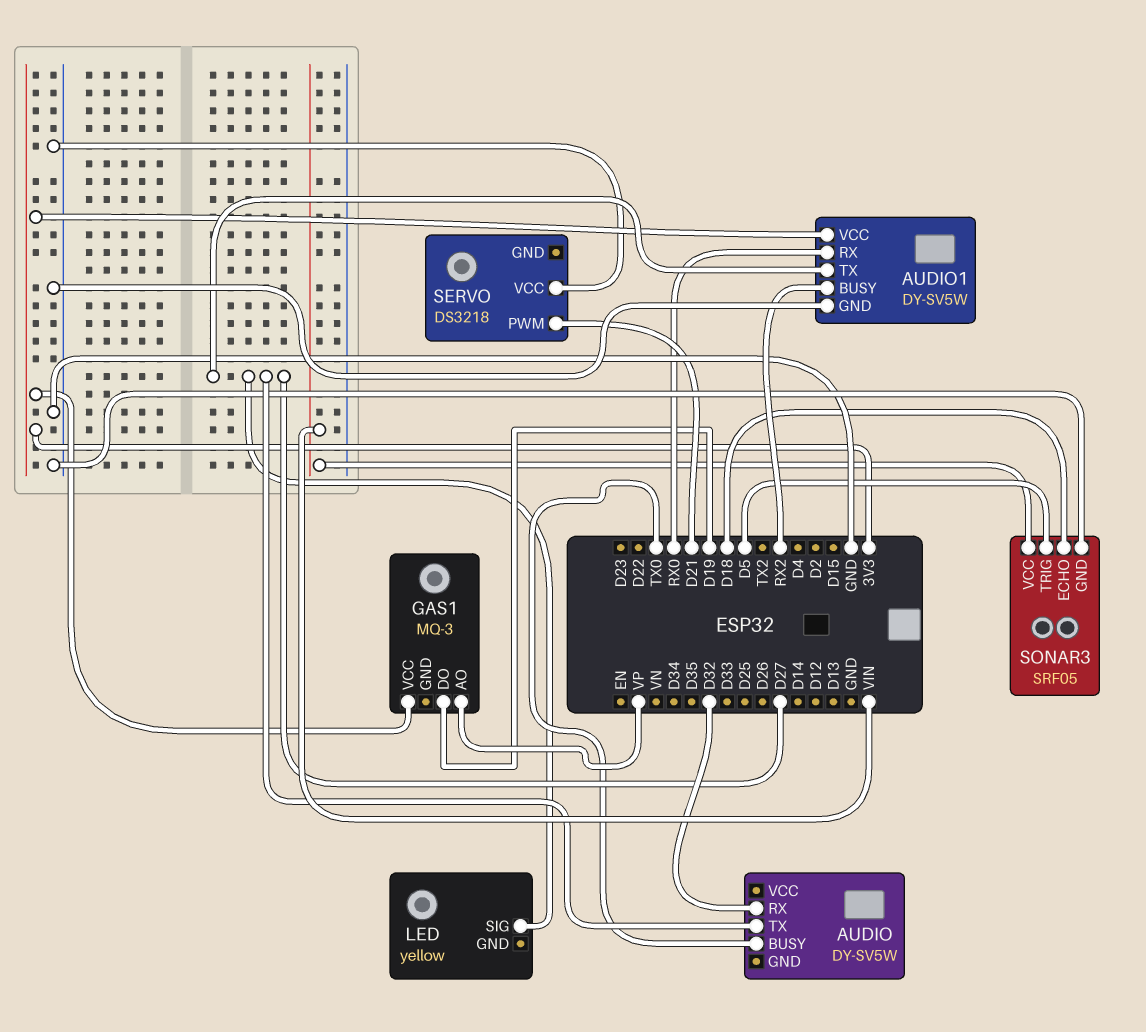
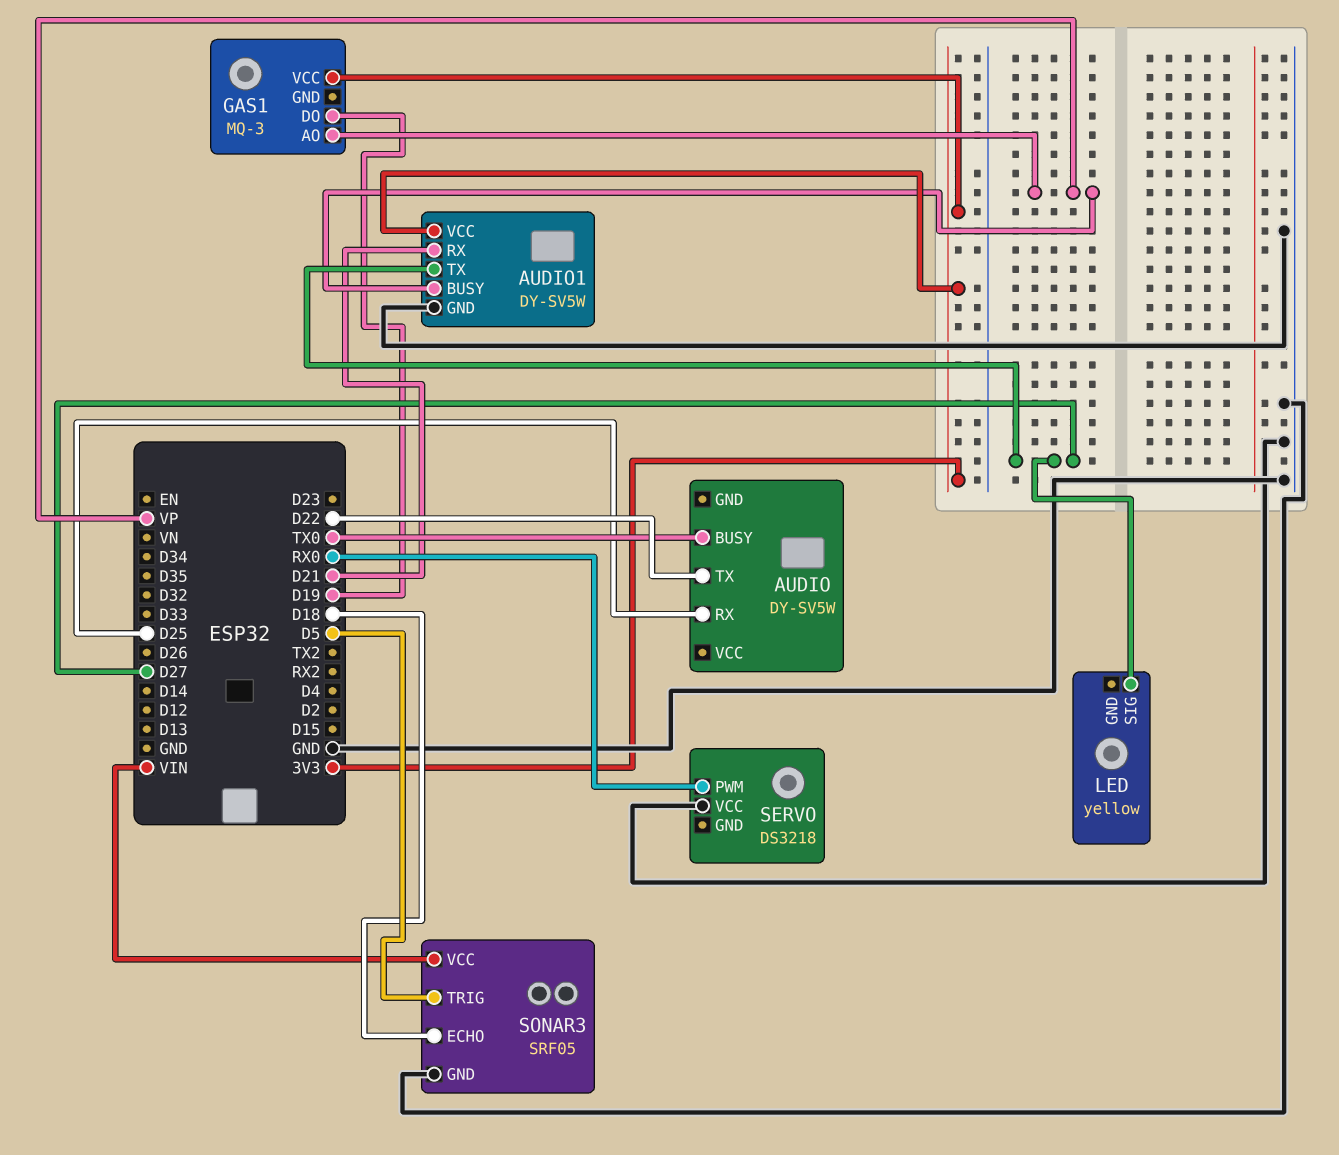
AUDIO pin RX: D32 -> D25
AUDIO pin TX: D27 -> D22
AUDIO1 pin BUSY: RX2 -> VP
AUDIO1 pin RX: RX0 -> D21
SERVO pin PWM: D21 -> RX0

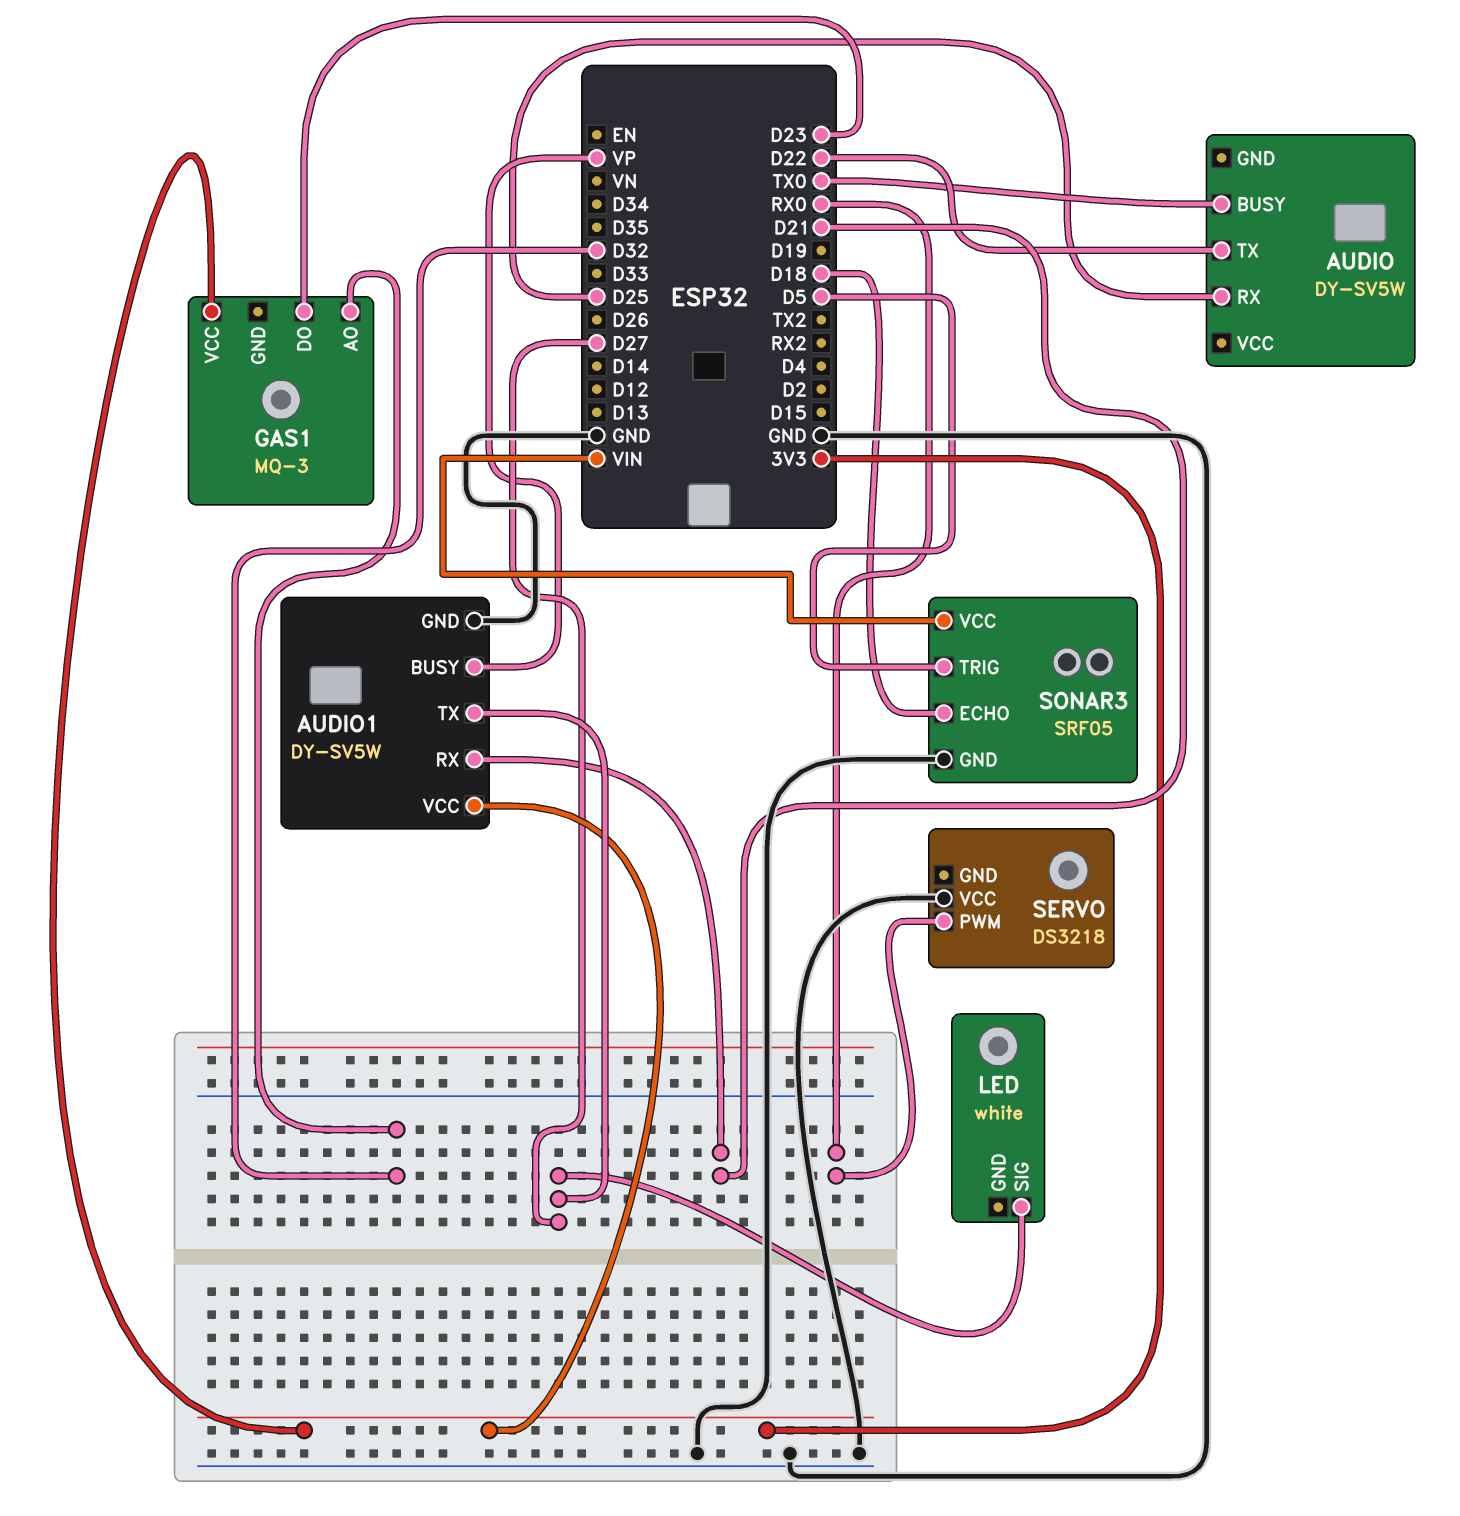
GAS1 pin AO: VP -> D32
GAS1 pin DO: D19 -> D23
LED: yellow -> white

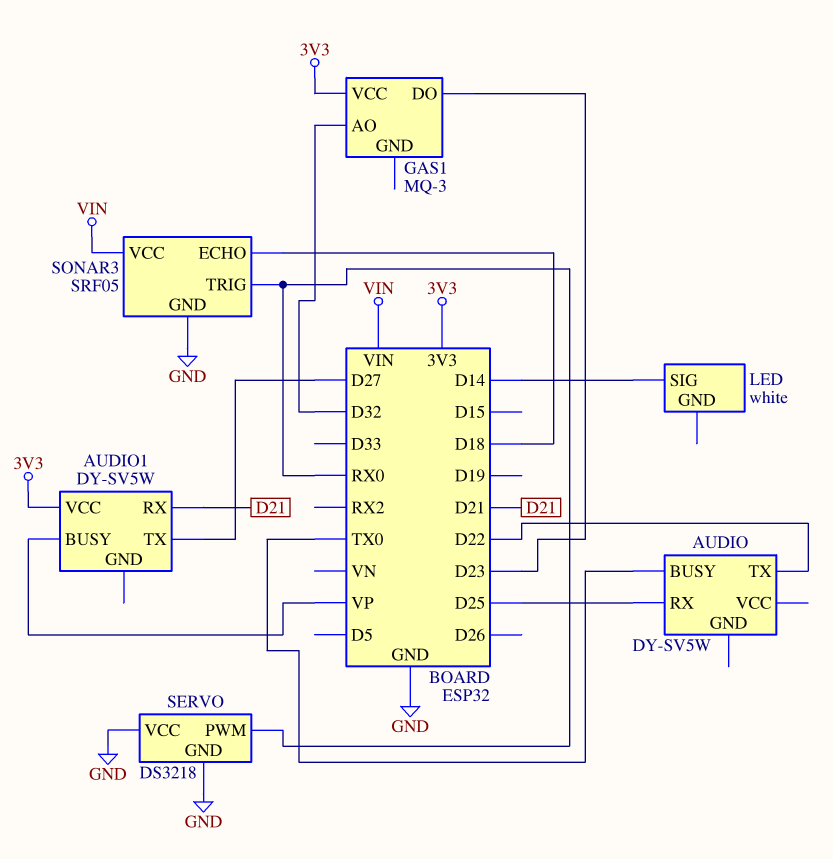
AUDIO1 pin GND: GND -> none
LED pin SIG: D27 -> D14
SERVO pin GND: none -> GND
SONAR3 pin TRIG: D5 -> RX0

